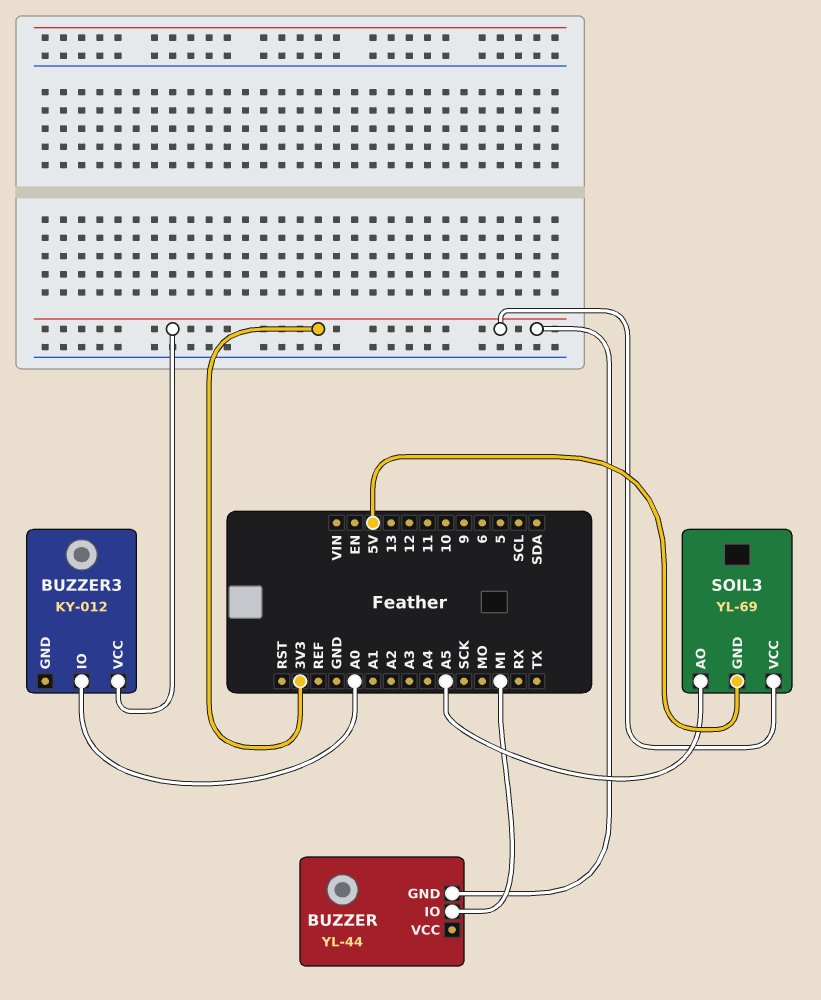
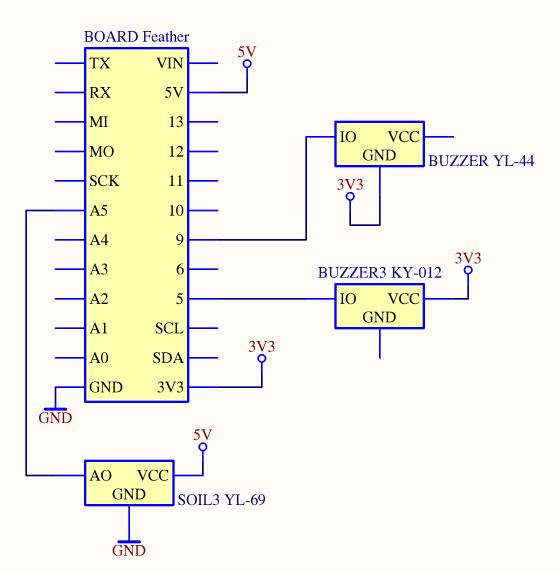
BUZZER pin IO: MI -> 9
BUZZER3 pin IO: A0 -> 5
SOIL3 pin GND: 5V -> GND
SOIL3 pin VCC: 3V3 -> 5V

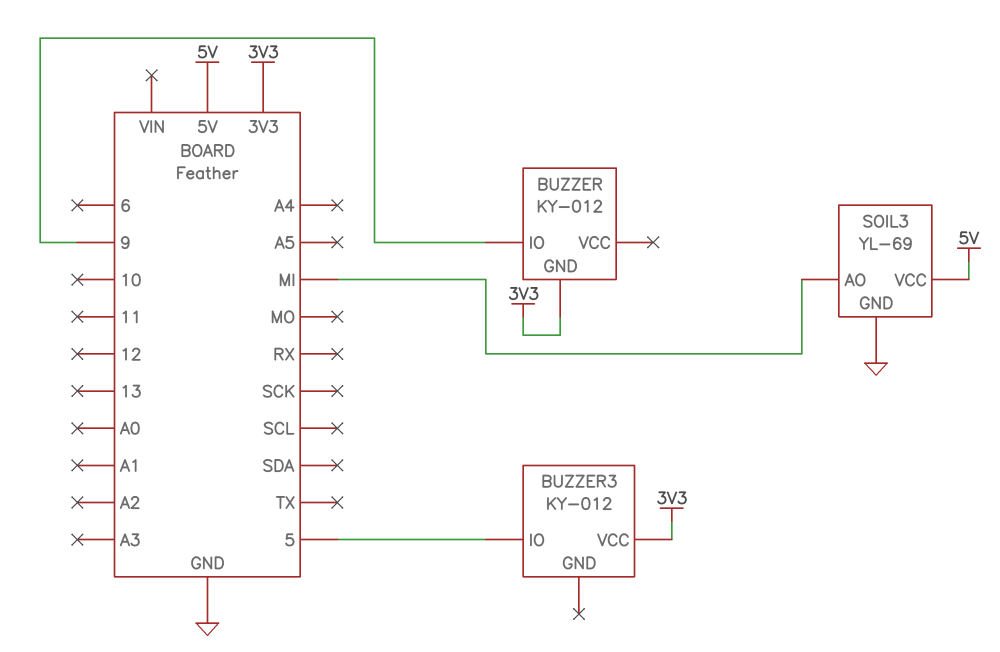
BUZZER: YL-44 -> KY-012
SOIL3 pin AO: A5 -> MI

